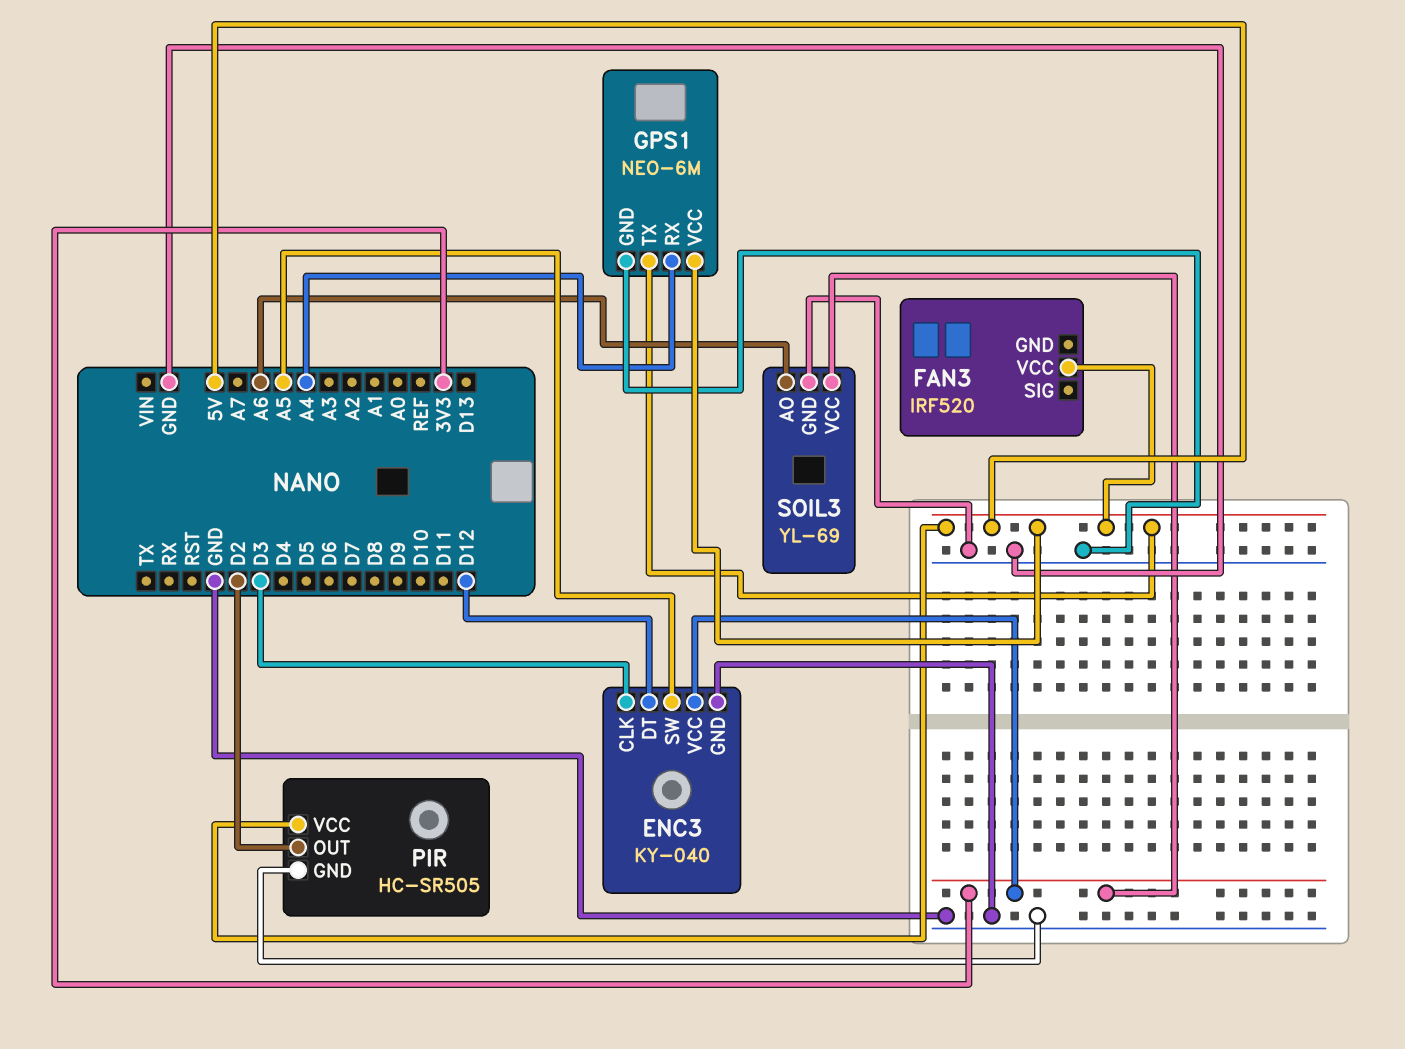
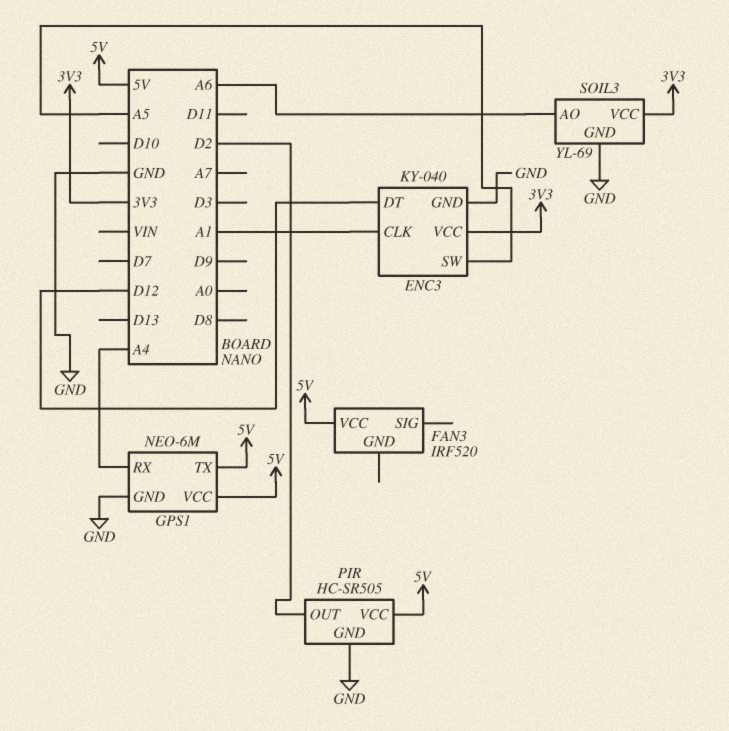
ENC3 pin CLK: D3 -> A1

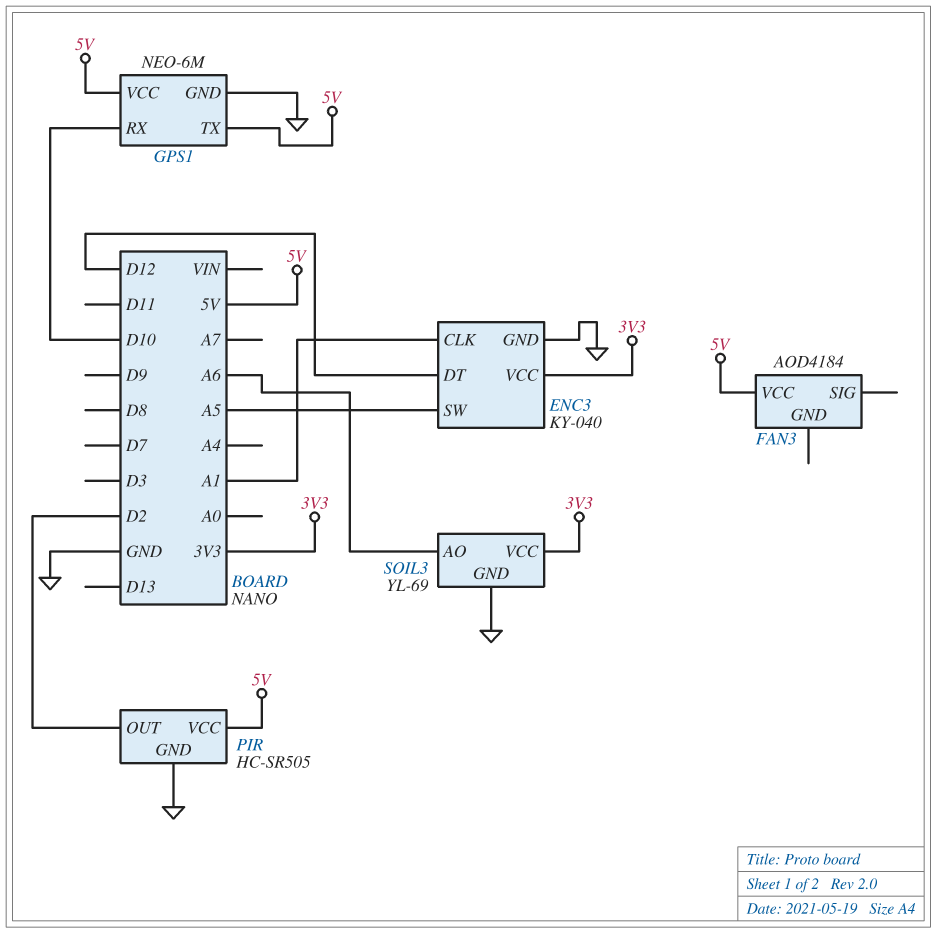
FAN3: IRF520 -> AOD4184
GPS1 pin RX: A4 -> D10

